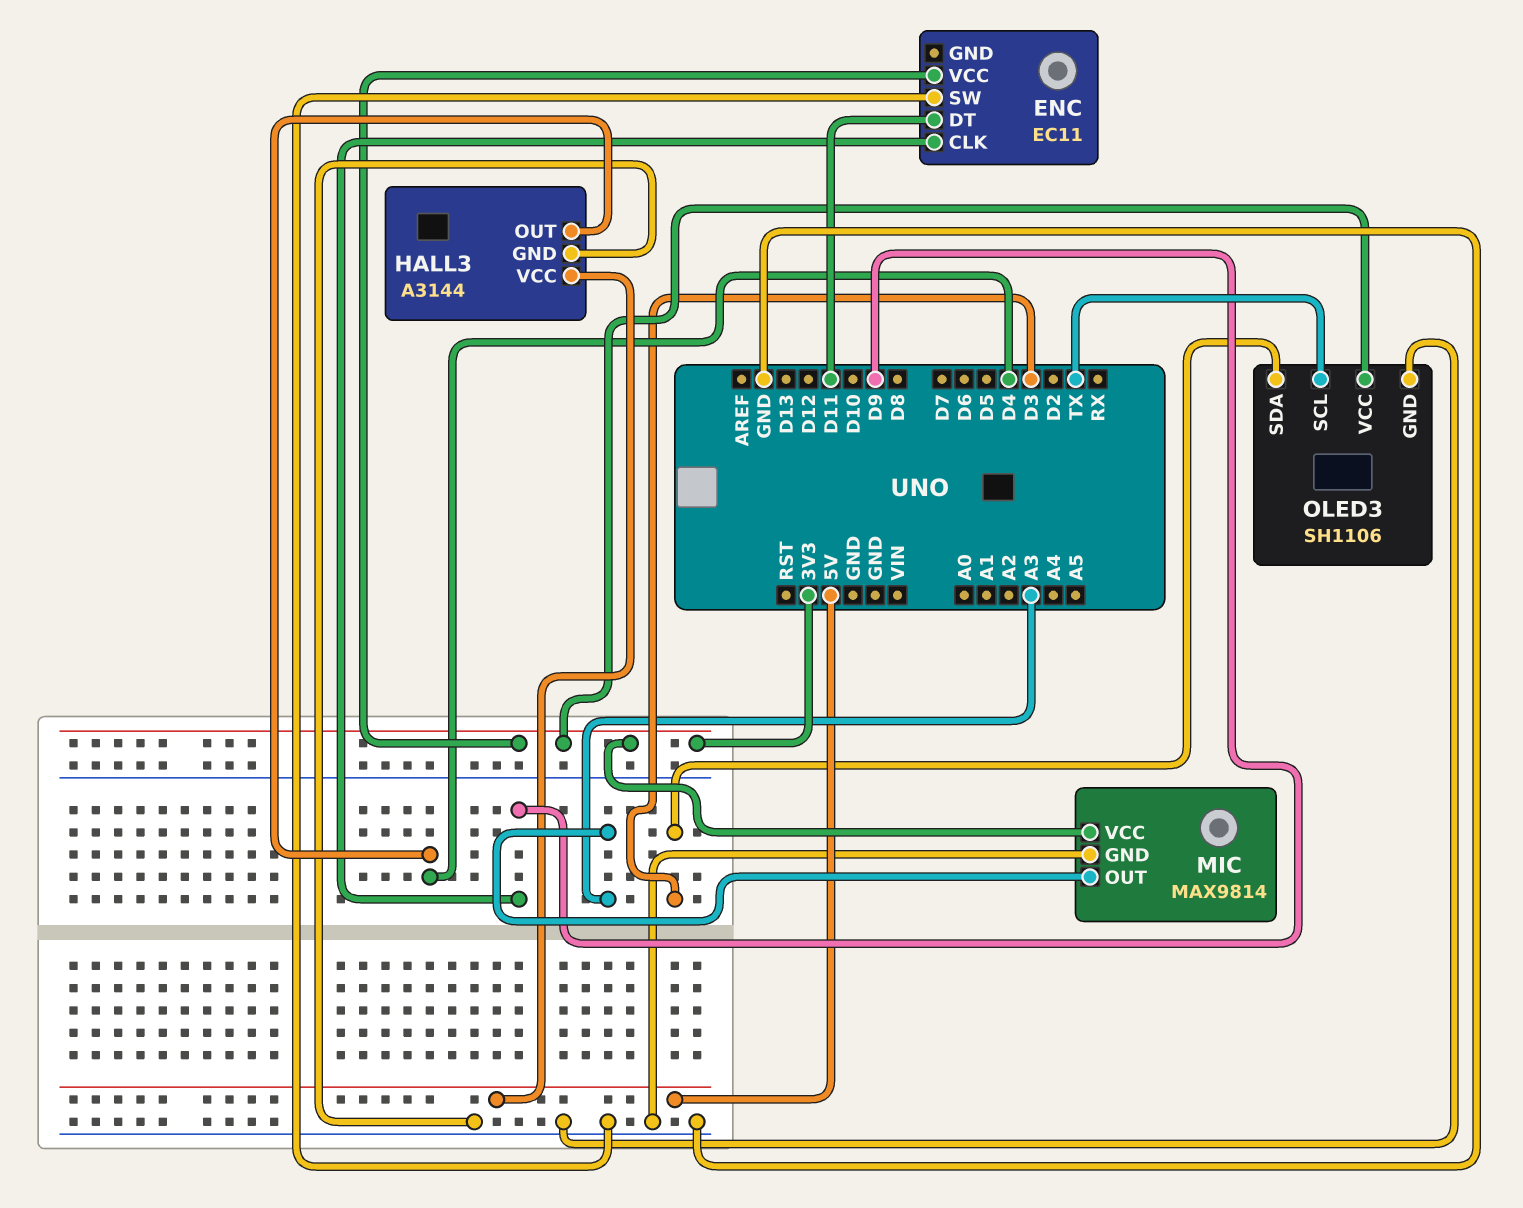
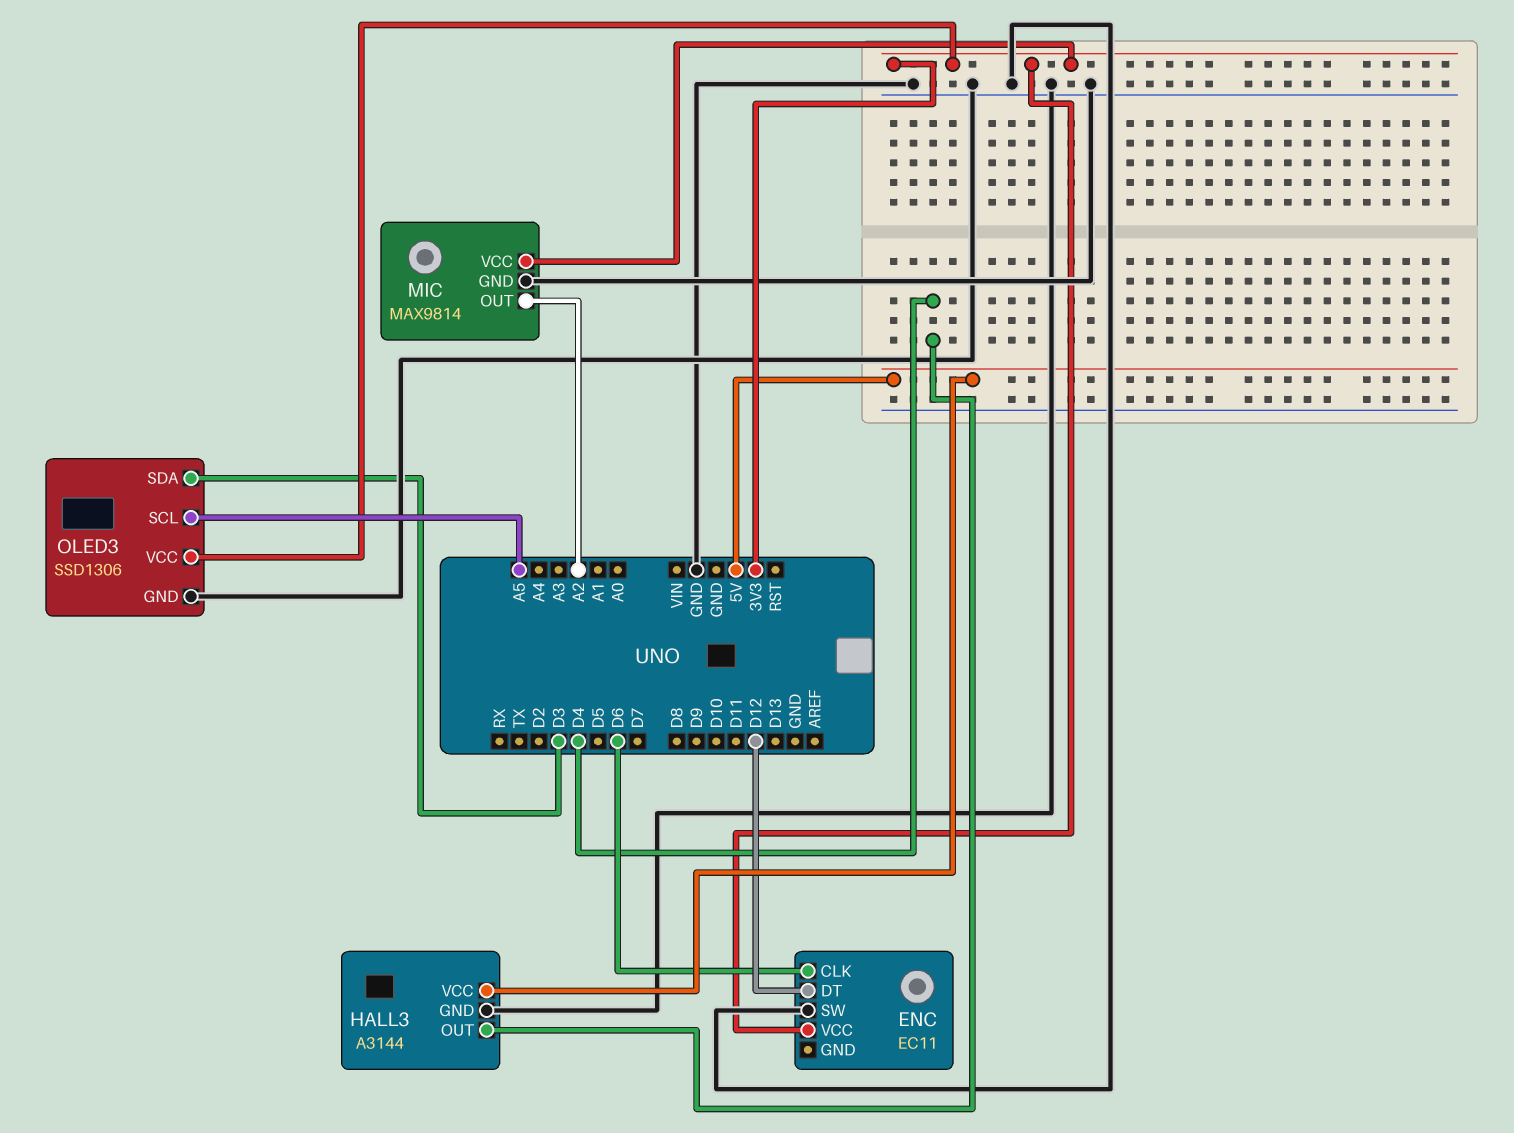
ENC pin CLK: D9 -> D6
ENC pin DT: D11 -> D12
MIC pin OUT: A3 -> A2
OLED3: SH1106 -> SSD1306
OLED3 pin SCL: TX -> A5

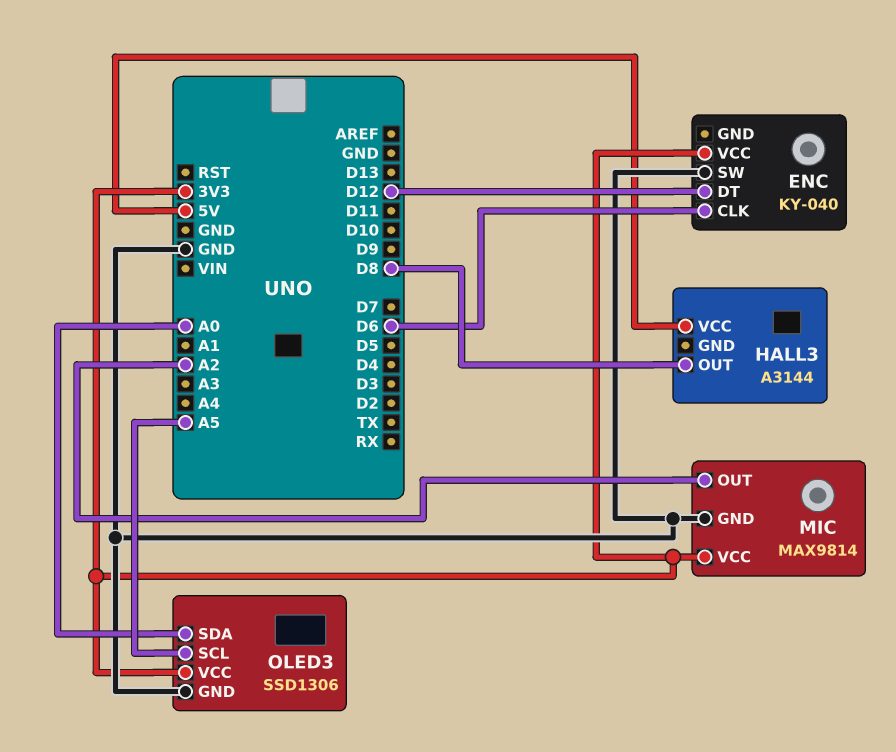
ENC: EC11 -> KY-040
HALL3 pin GND: GND -> none
HALL3 pin OUT: D4 -> D8
OLED3 pin SDA: D3 -> A0

